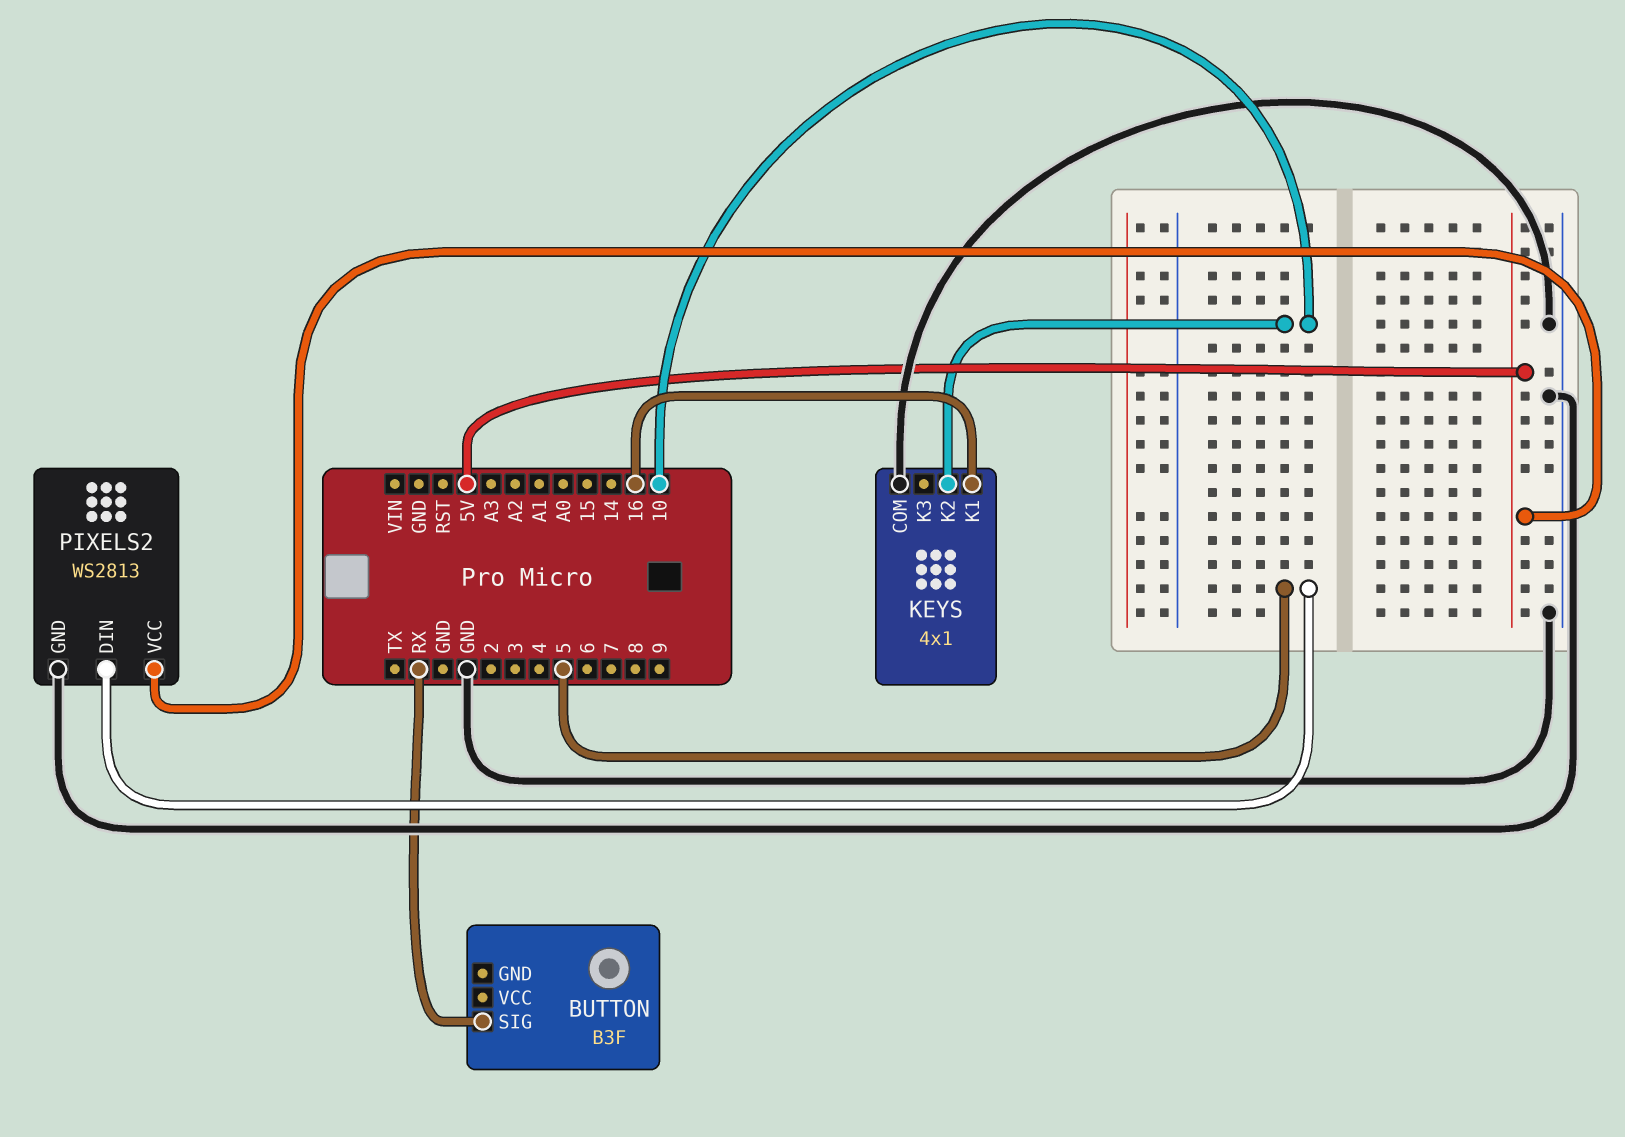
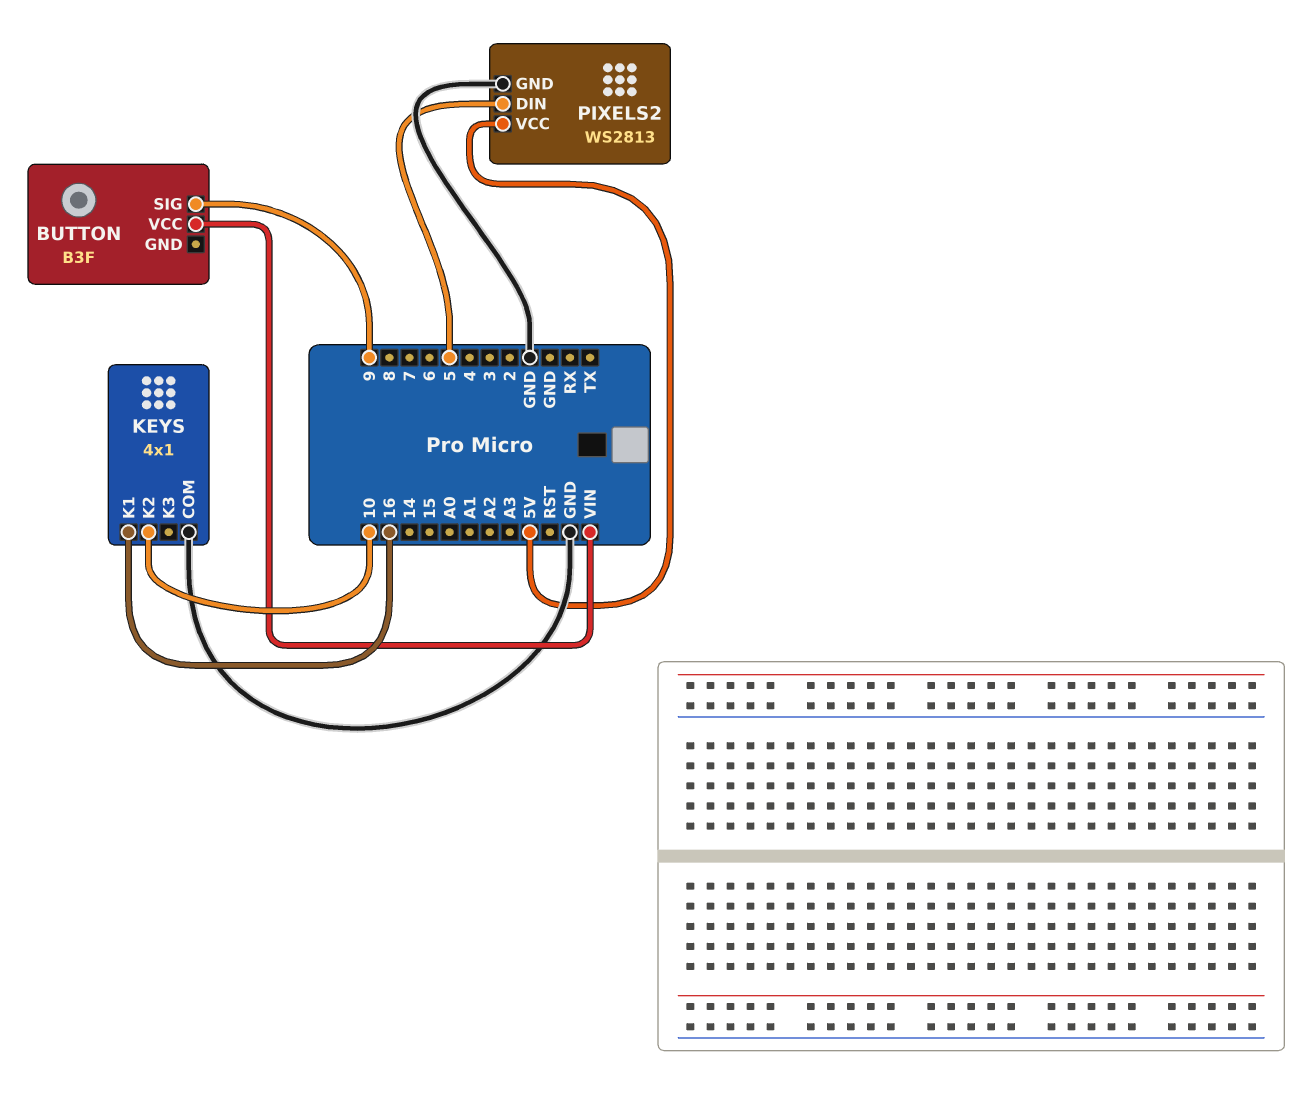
BUTTON pin SIG: RX -> 9
BUTTON pin VCC: none -> VIN

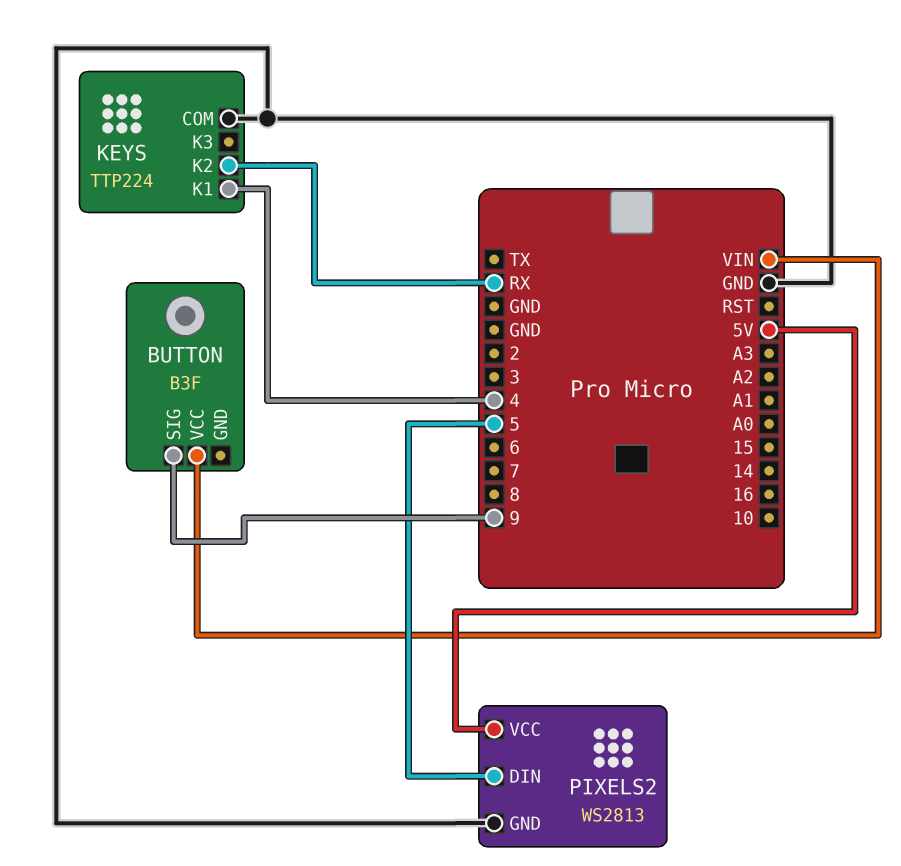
KEYS: 4x1 -> TTP224
KEYS pin K1: 16 -> 4
KEYS pin K2: 10 -> RX

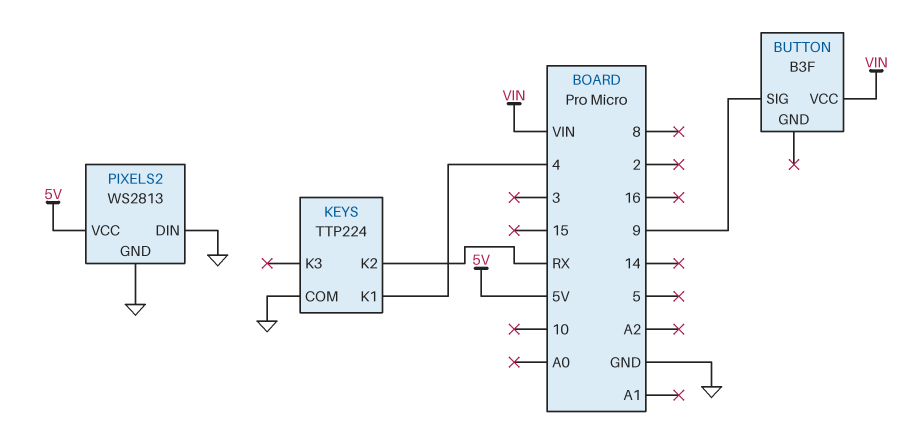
PIXELS2 pin DIN: 5 -> GND

